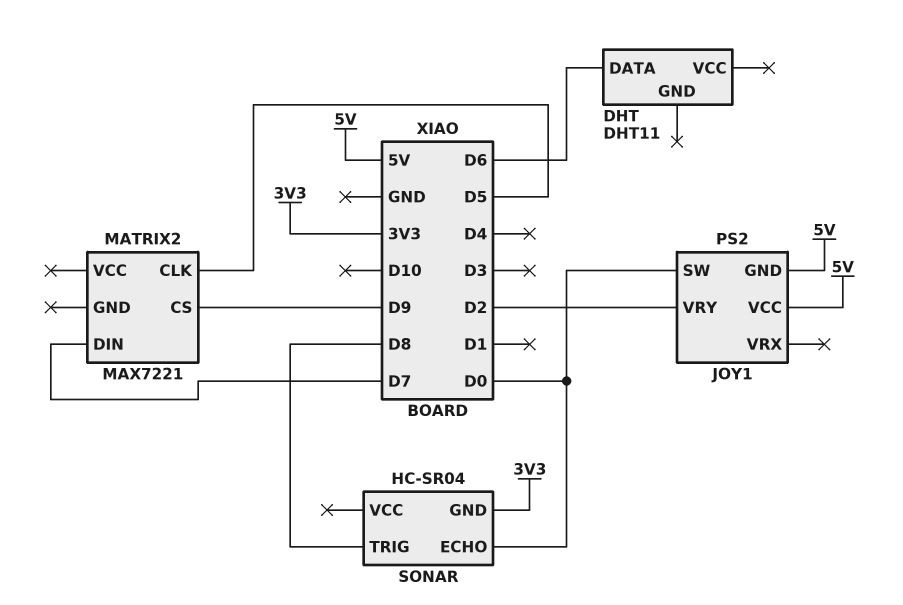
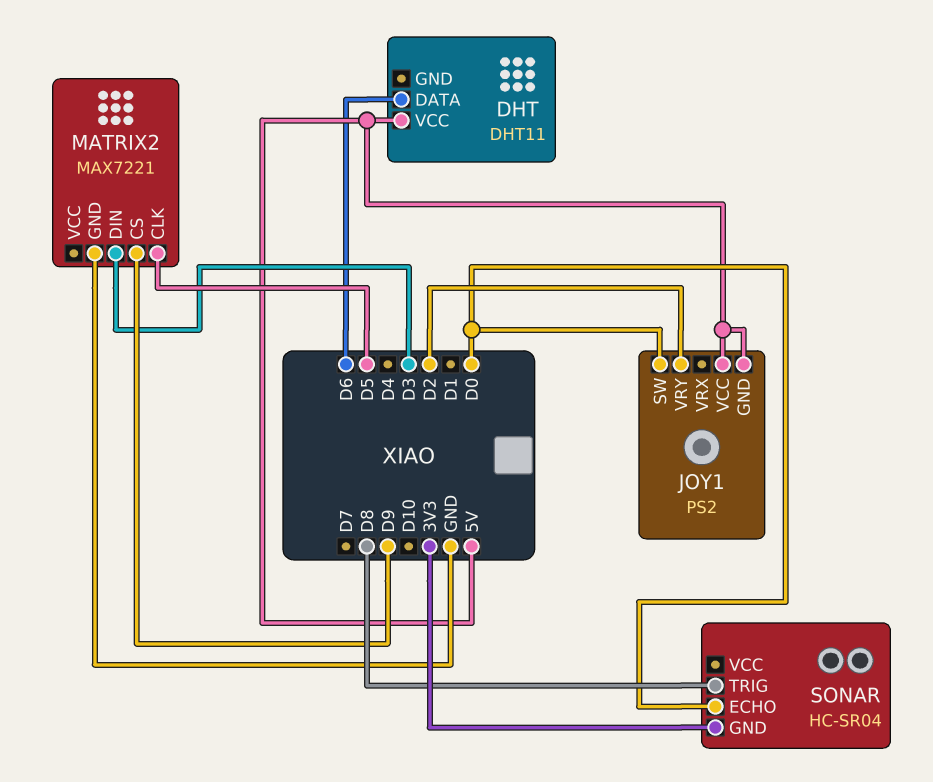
DHT pin VCC: none -> 5V
MATRIX2 pin DIN: D7 -> D3
MATRIX2 pin GND: none -> GND

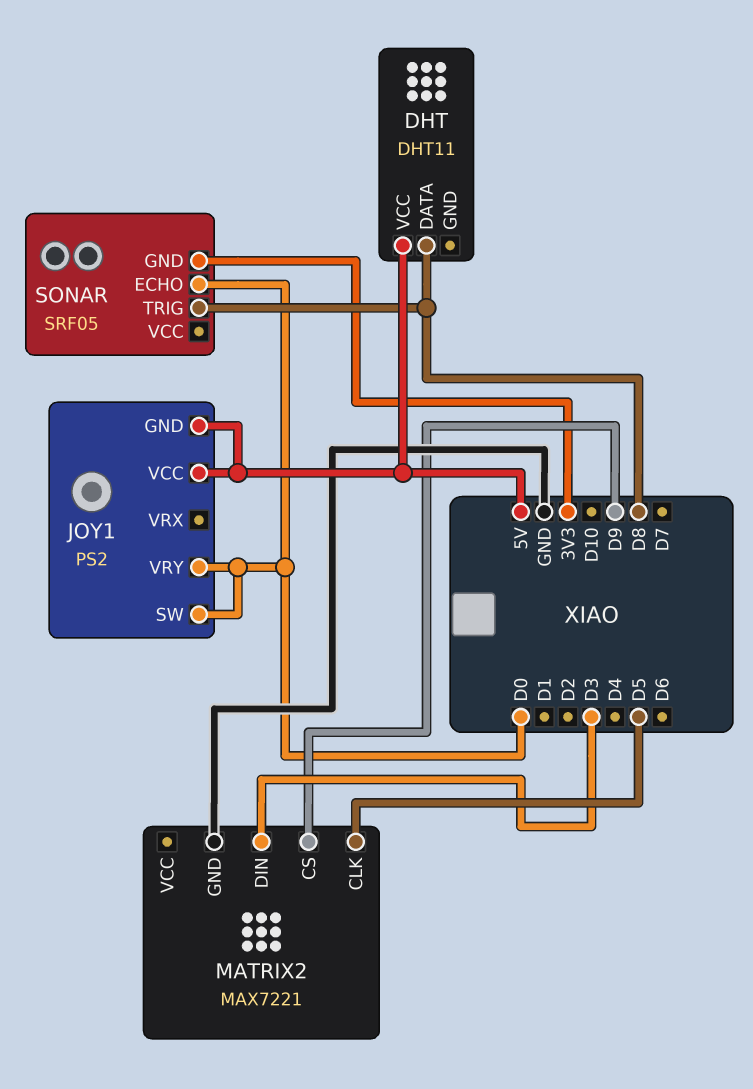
DHT pin DATA: D6 -> D8
JOY1 pin VRY: D2 -> D0
SONAR: HC-SR04 -> SRF05

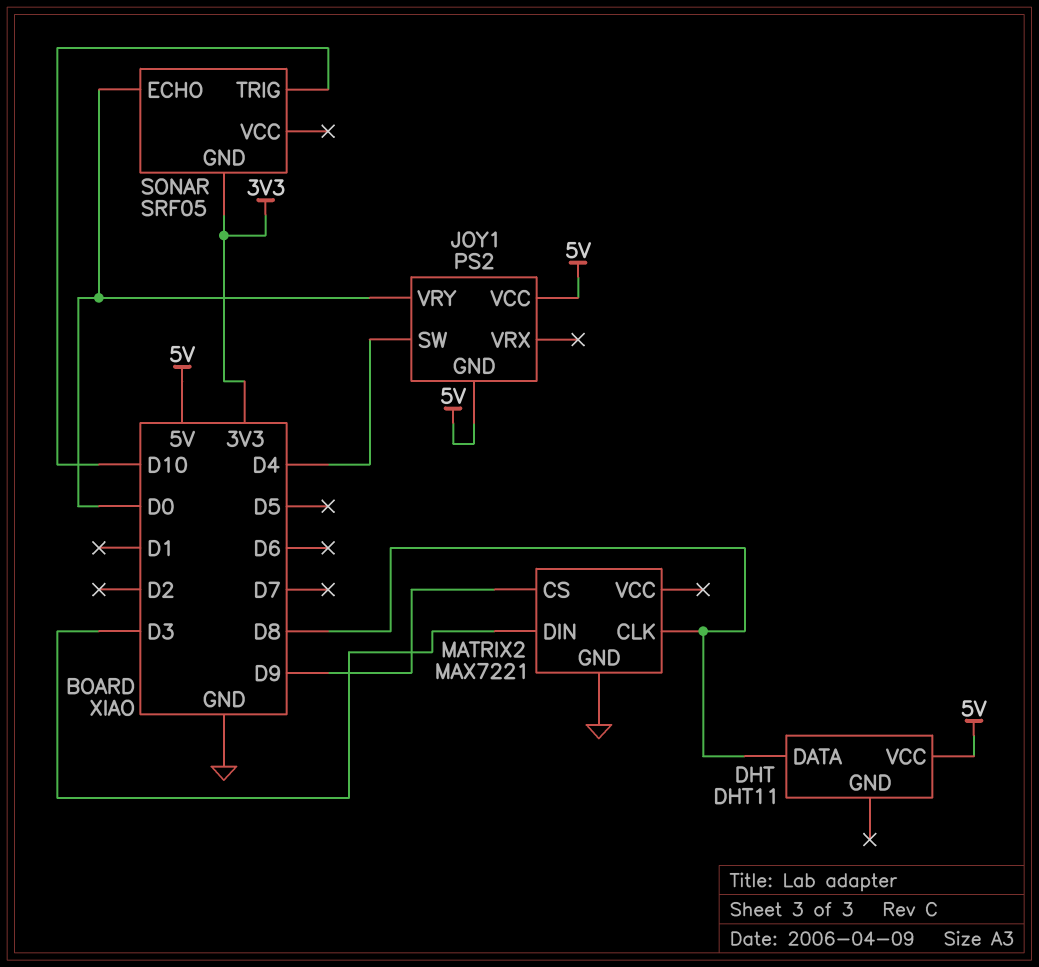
JOY1 pin SW: D0 -> D4
MATRIX2 pin CLK: D5 -> D8
SONAR pin TRIG: D8 -> D10

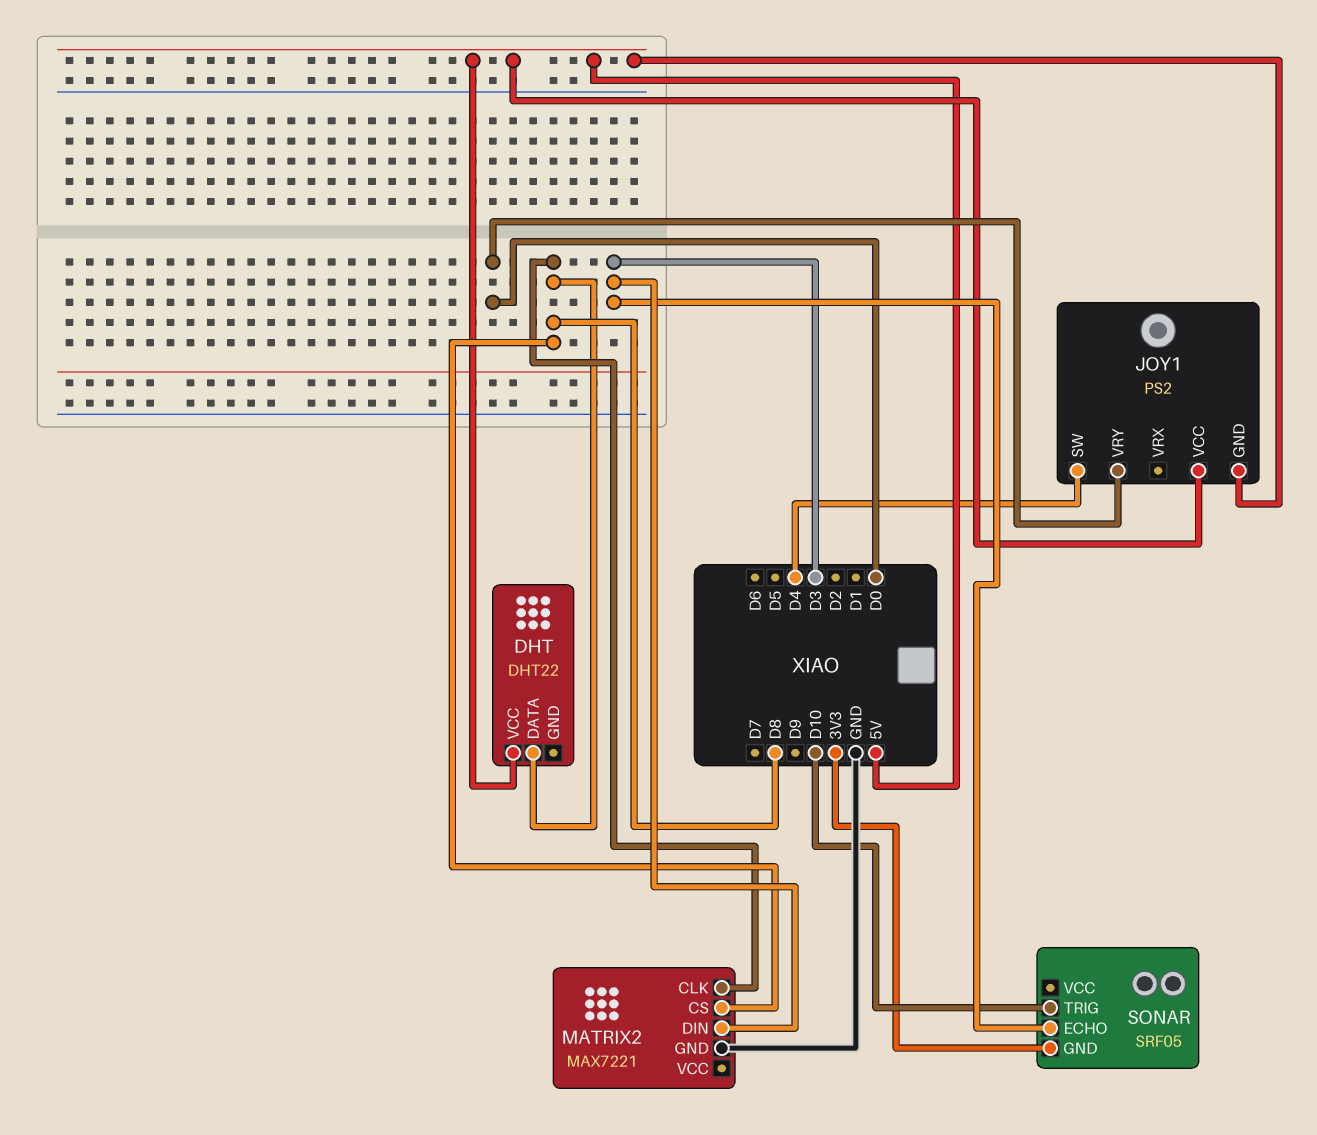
DHT: DHT11 -> DHT22
MATRIX2 pin CS: D9 -> D8
SONAR pin ECHO: D0 -> D3

